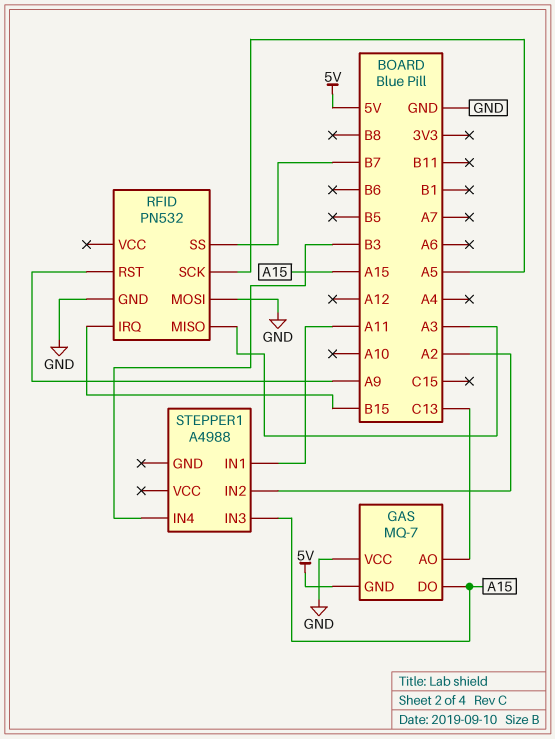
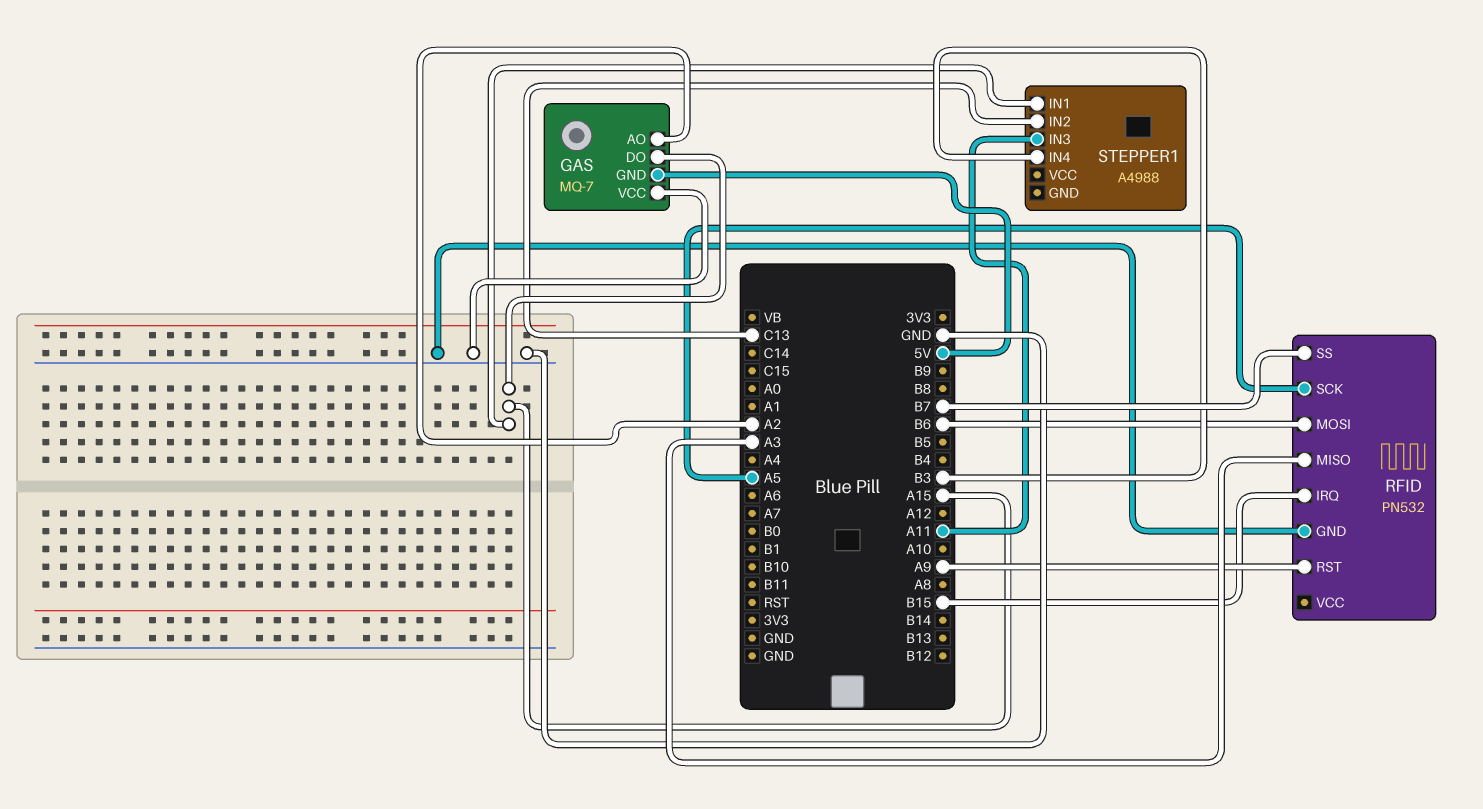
GAS pin AO: C13 -> A2
RFID pin MOSI: GND -> B6
STEPPER1 pin IN1: A11 -> A15
STEPPER1 pin IN2: A2 -> C13
STEPPER1 pin IN3: A15 -> A11

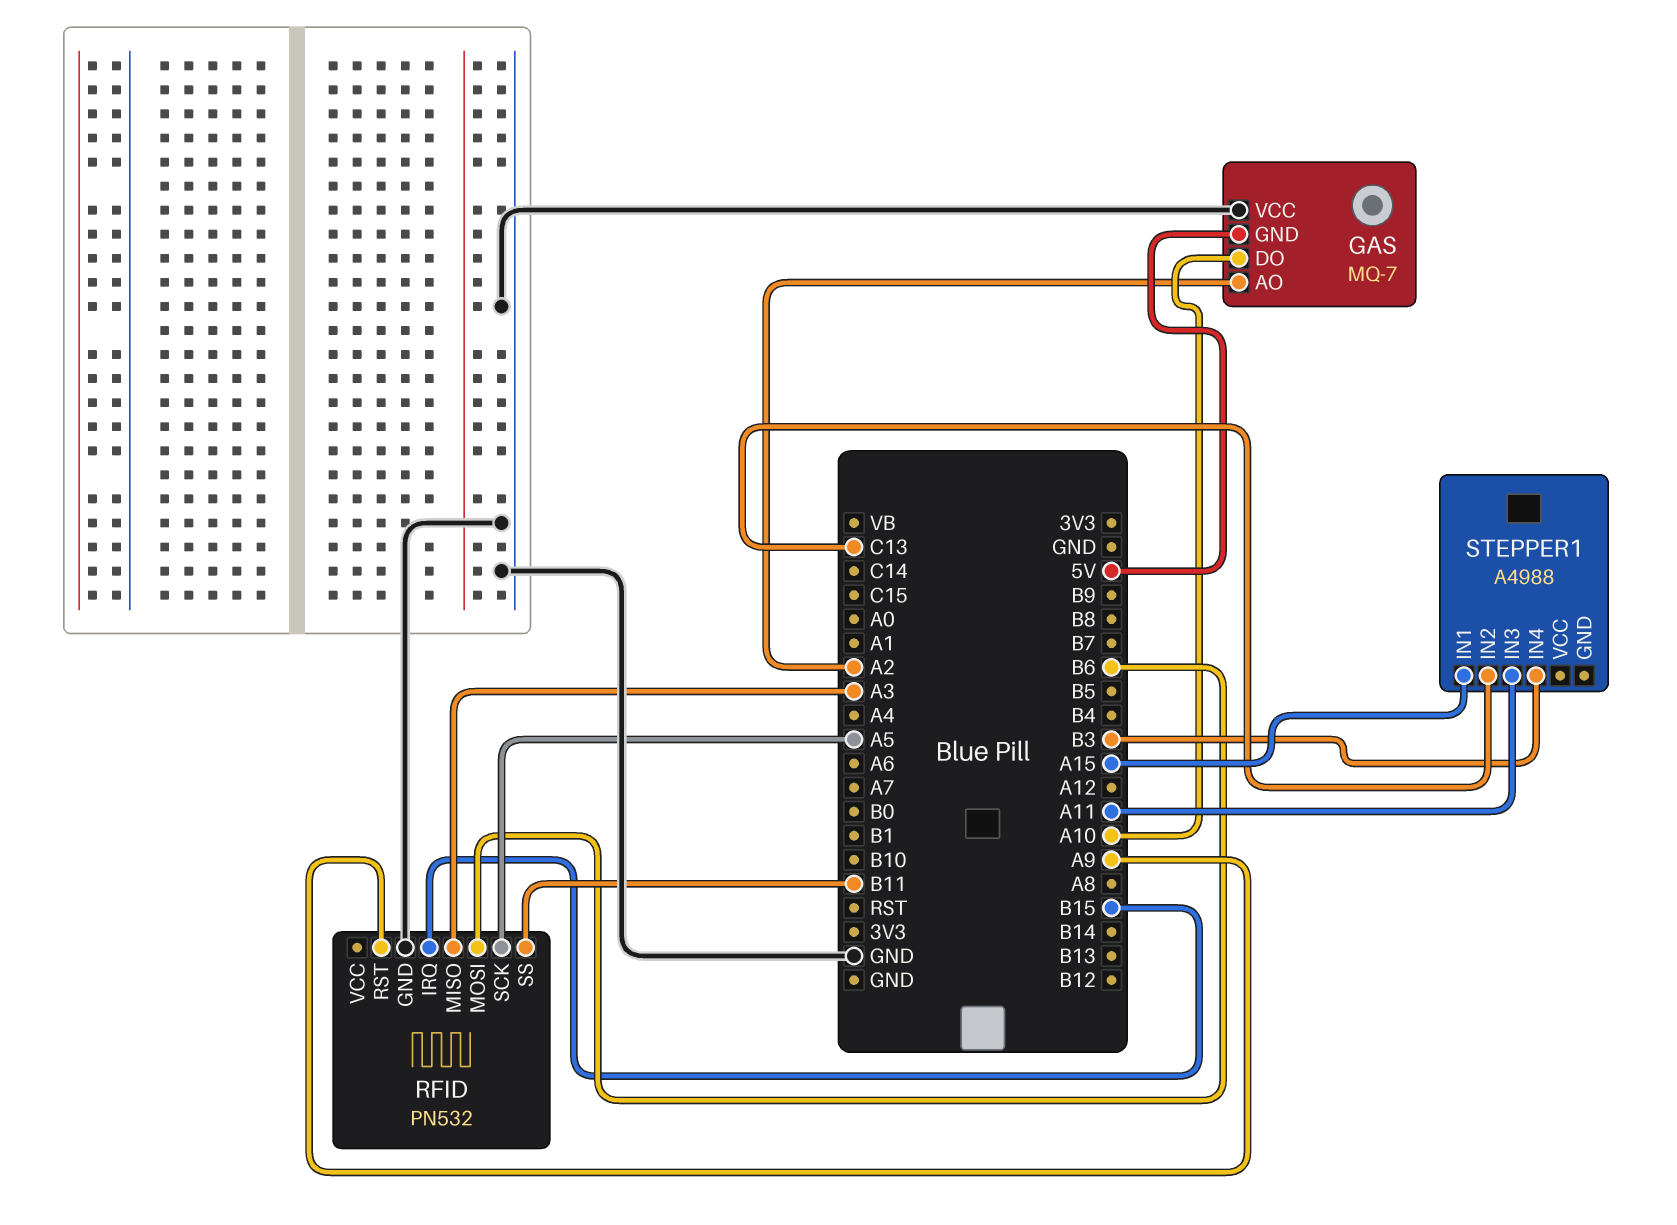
GAS pin DO: A15 -> A10
RFID pin SS: B7 -> B11

